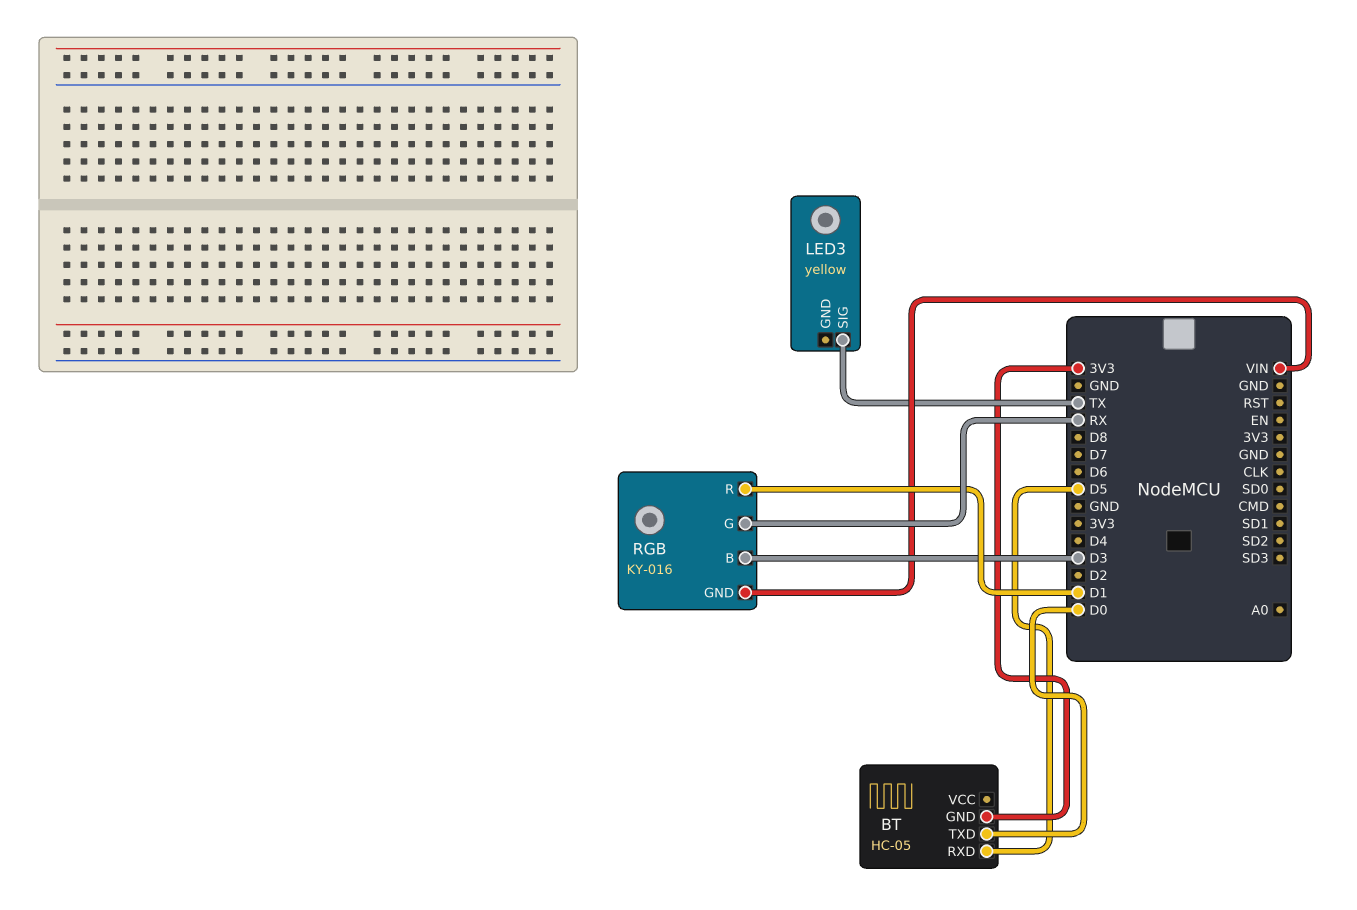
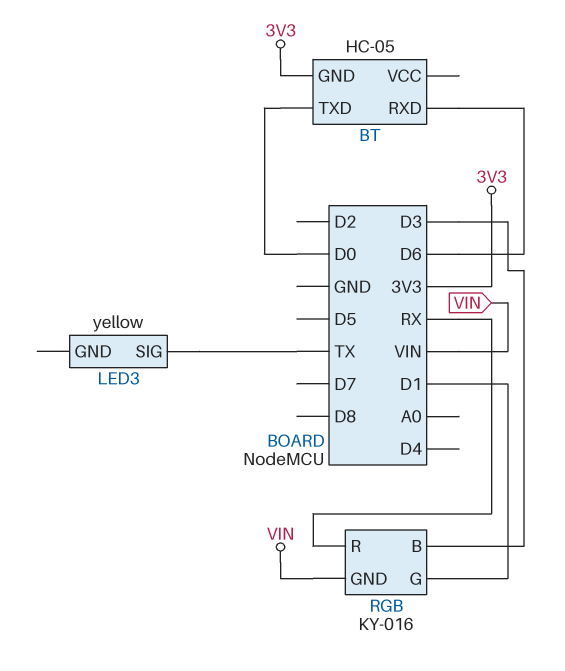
BT pin RXD: D5 -> D6
RGB pin G: RX -> D1
RGB pin R: D1 -> RX

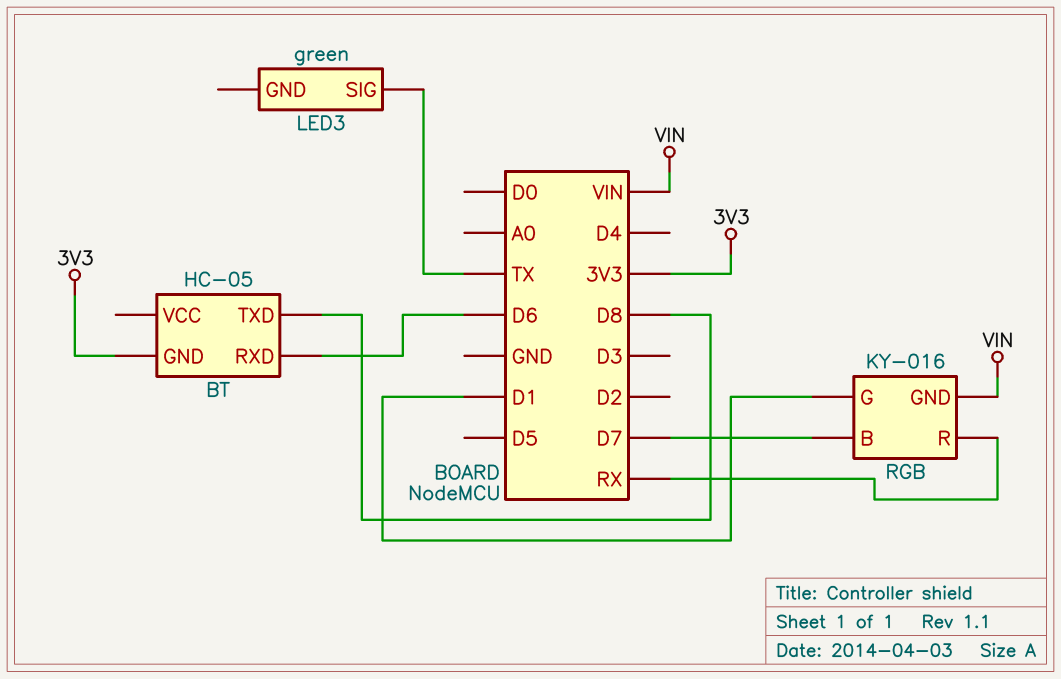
BT pin TXD: D0 -> D8
LED3: yellow -> green
RGB pin B: D3 -> D7

